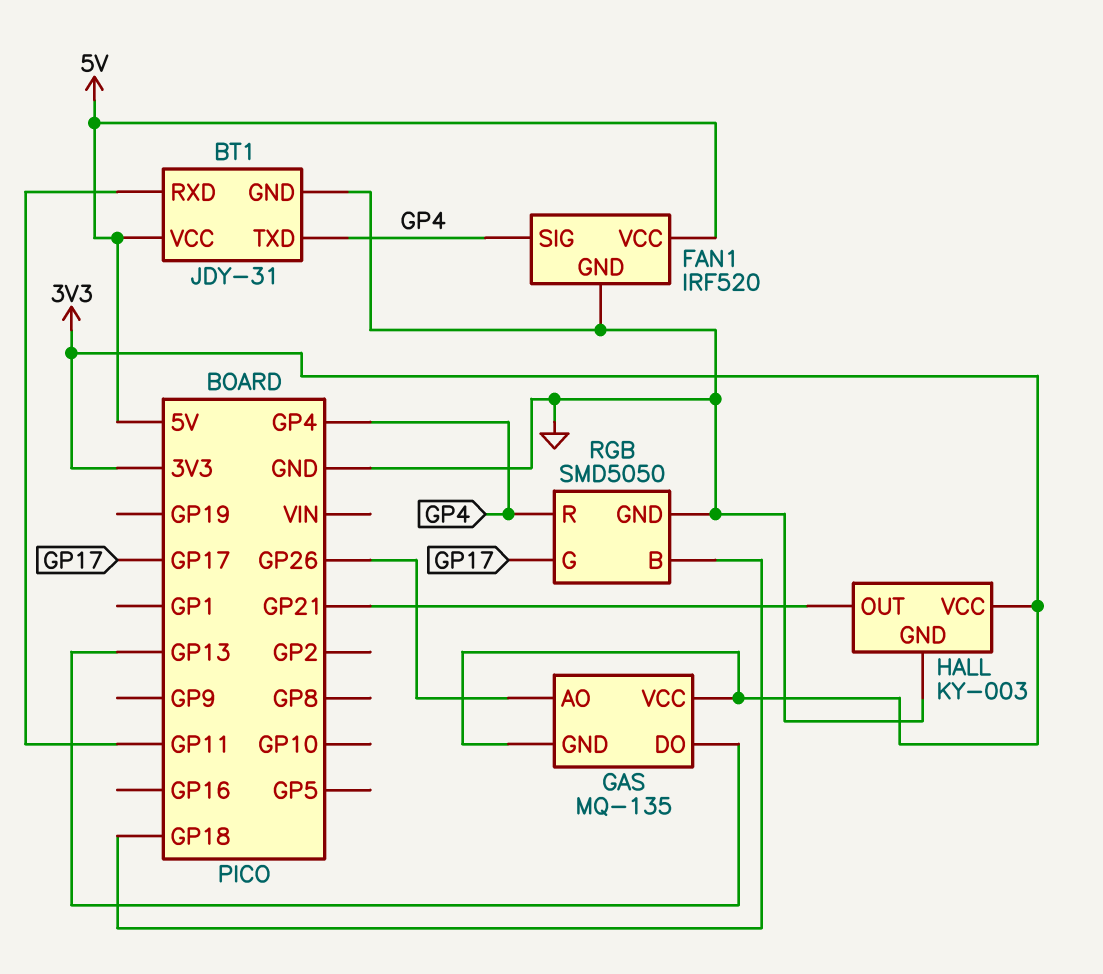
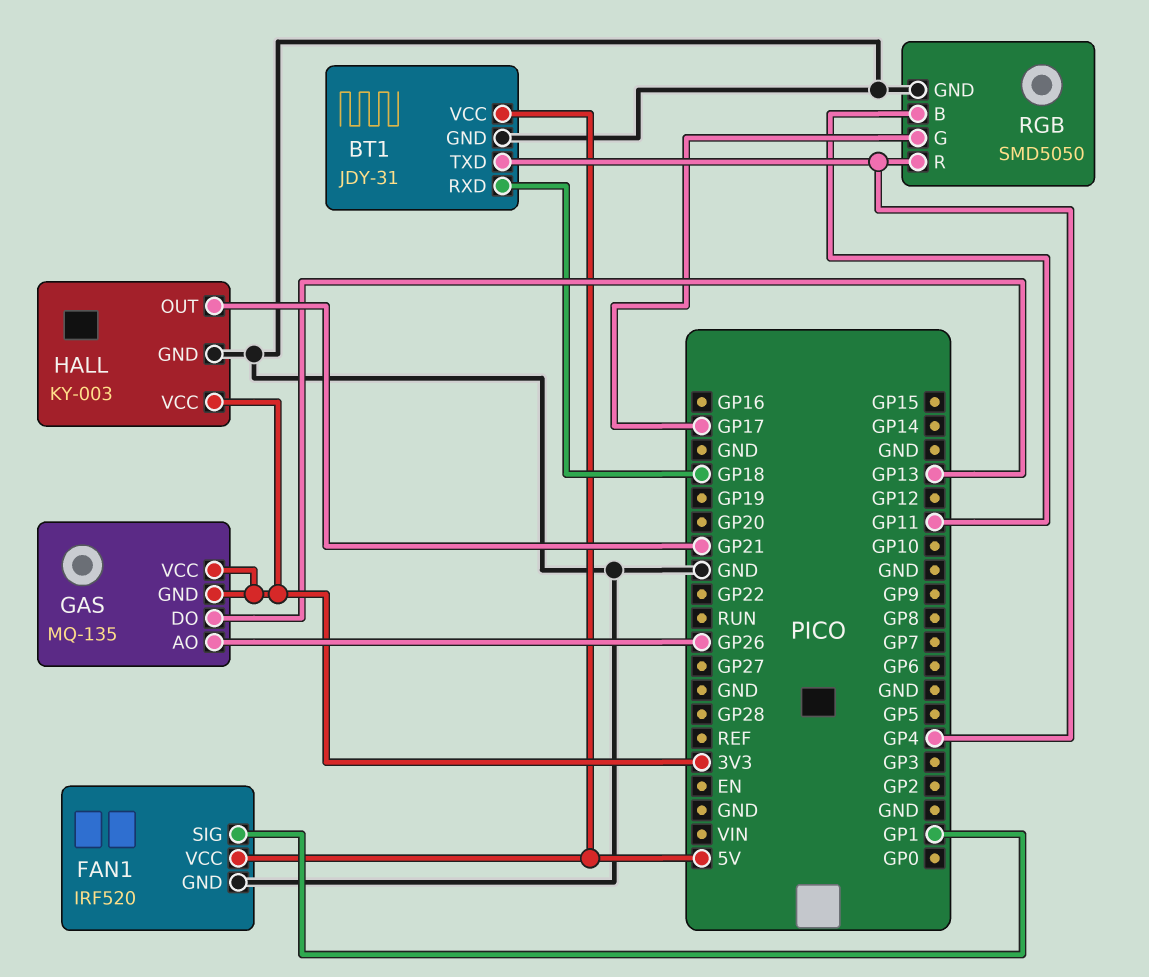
BT1 pin RXD: GP11 -> GP18
FAN1 pin SIG: GP4 -> GP1
RGB pin B: GP18 -> GP11

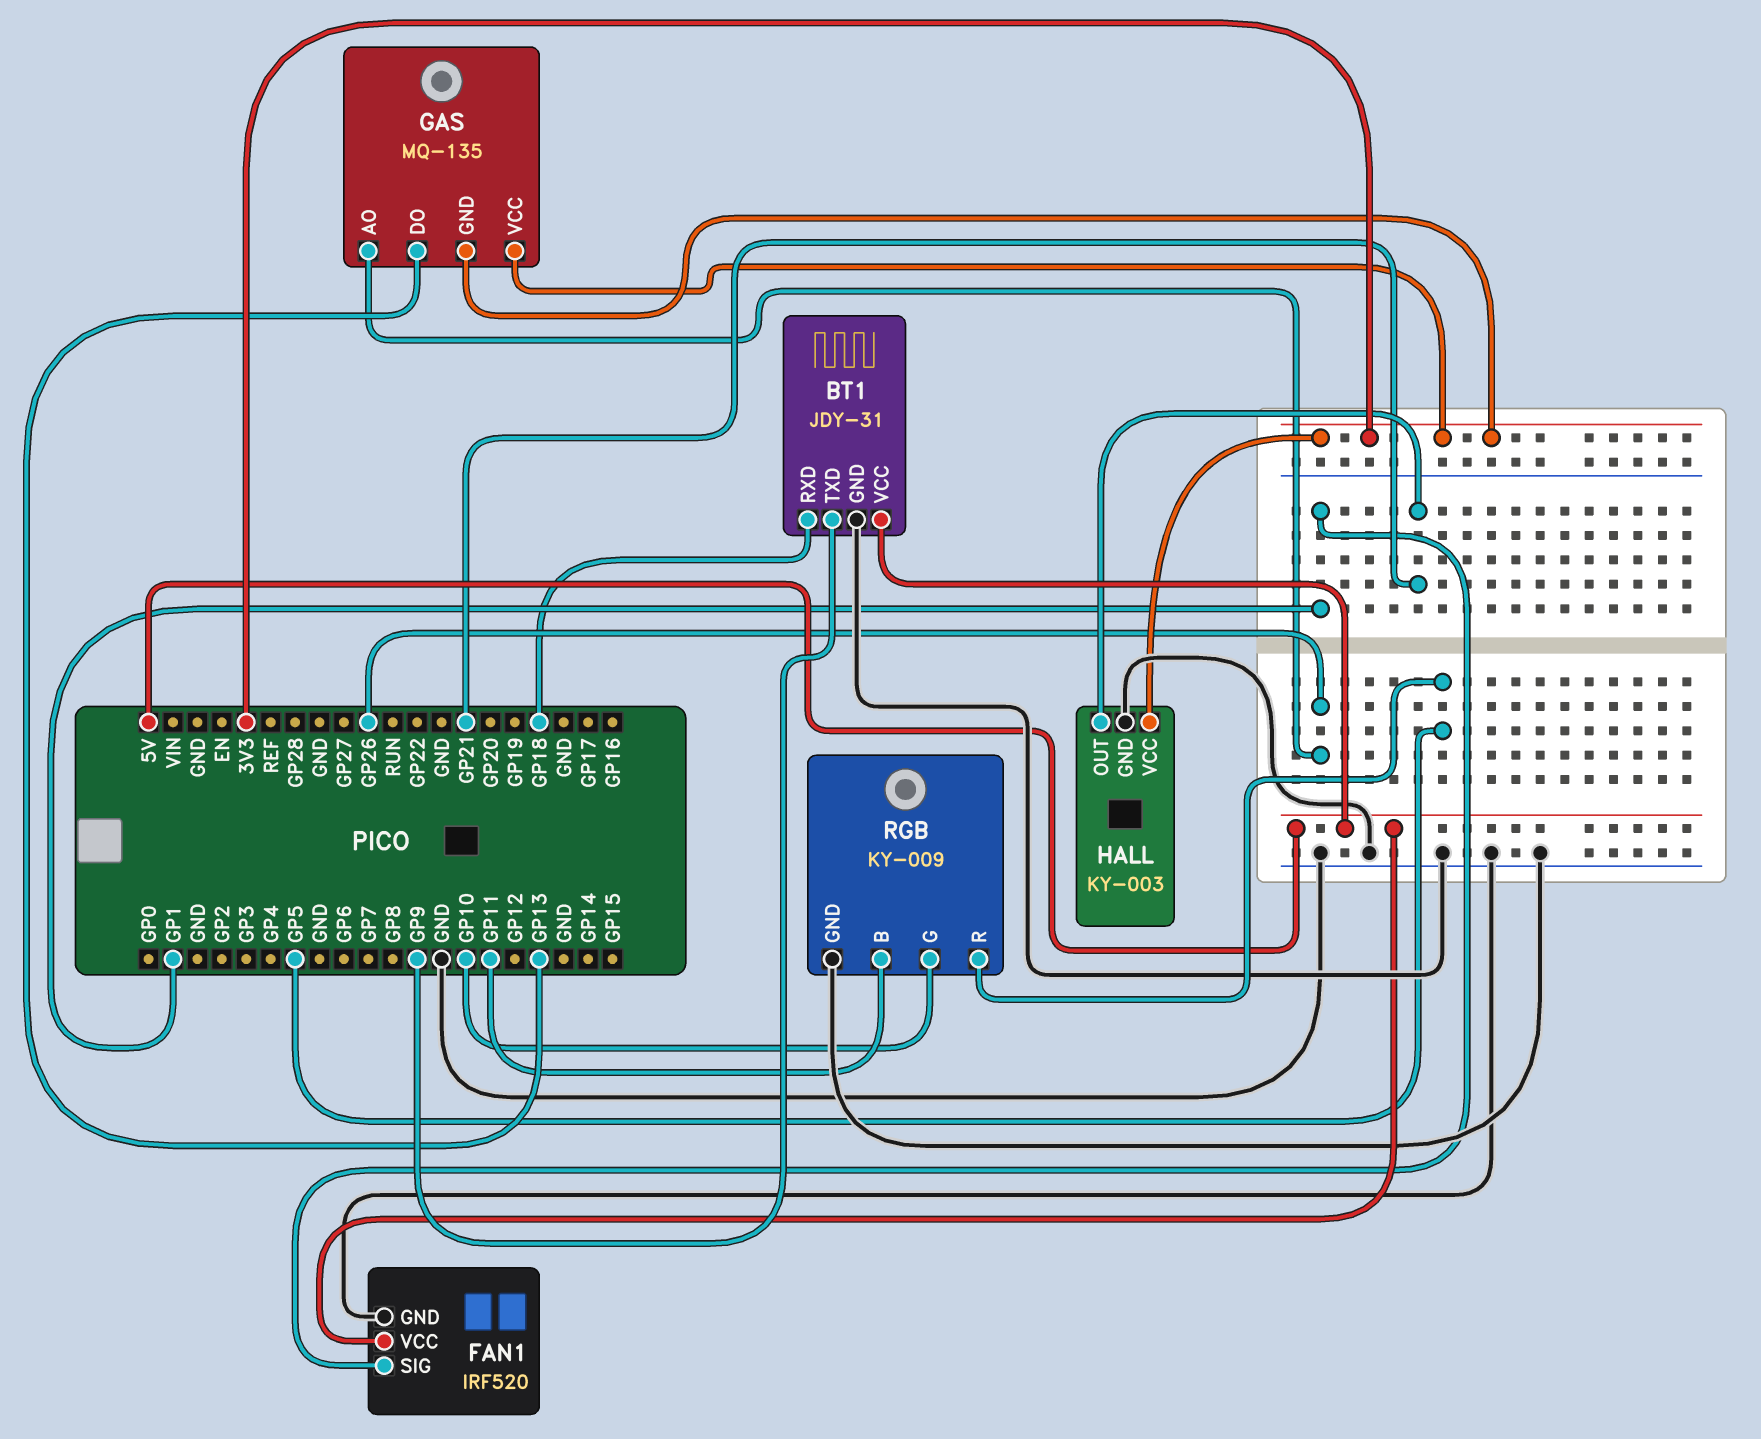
BT1 pin TXD: GP4 -> GP9
RGB: SMD5050 -> KY-009
RGB pin G: GP17 -> GP10
RGB pin R: GP4 -> GP5

